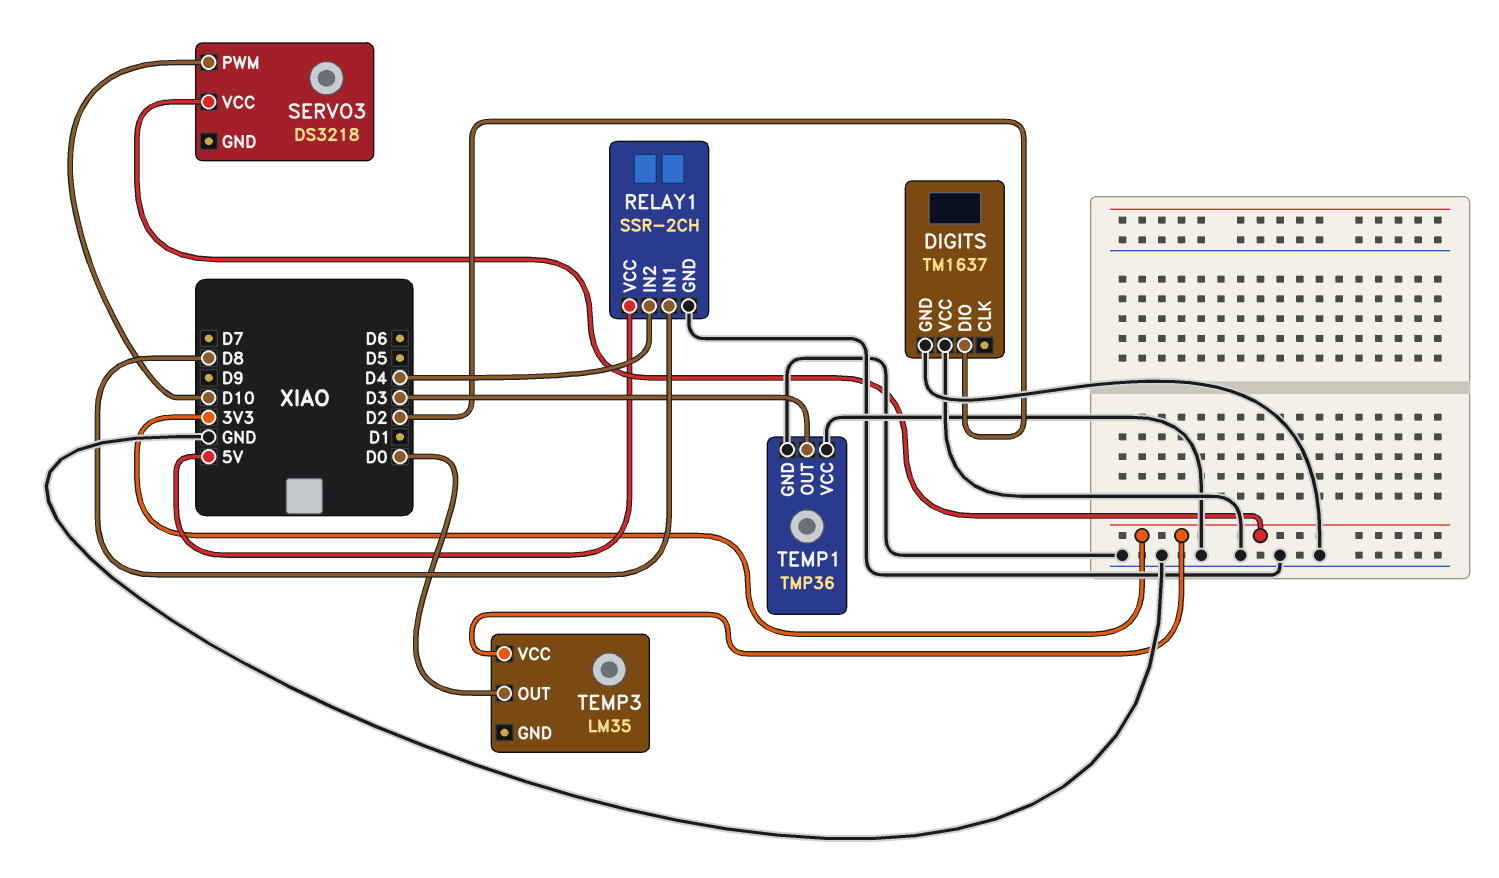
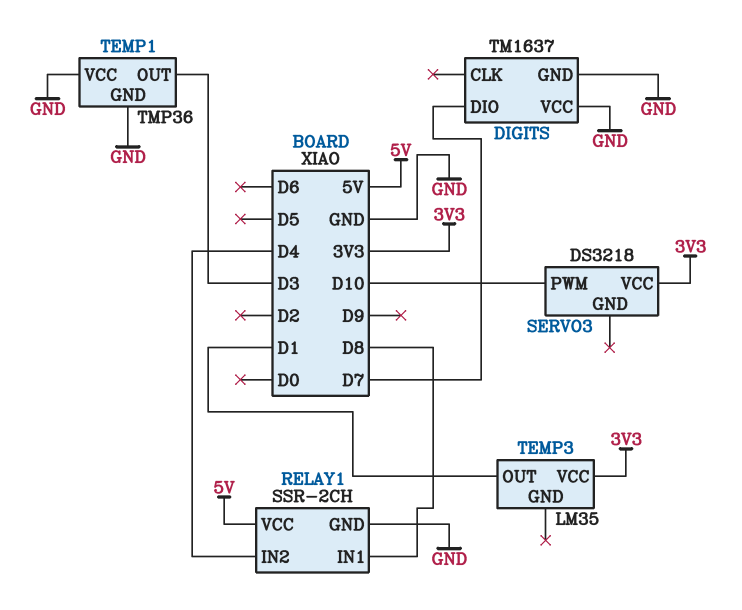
DIGITS pin DIO: D2 -> D7
TEMP3 pin OUT: D0 -> D1

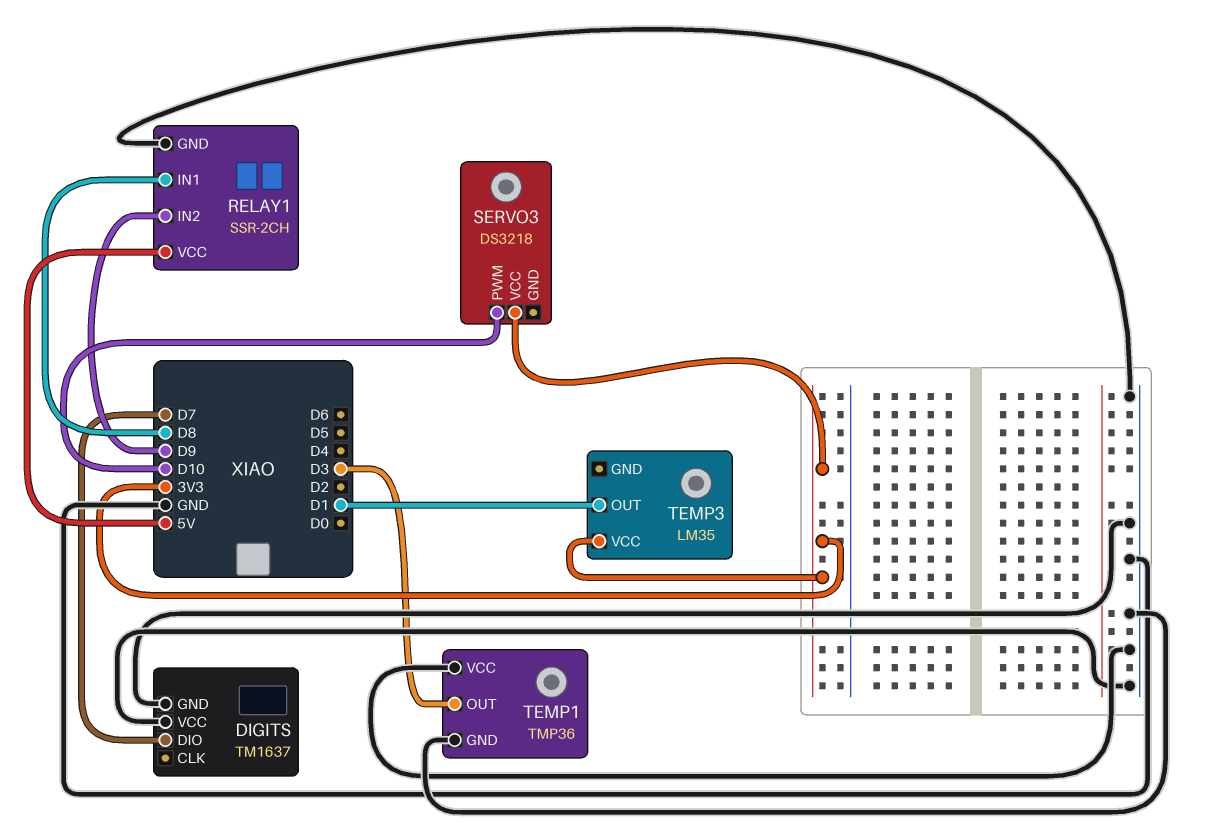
RELAY1 pin IN2: D4 -> D9

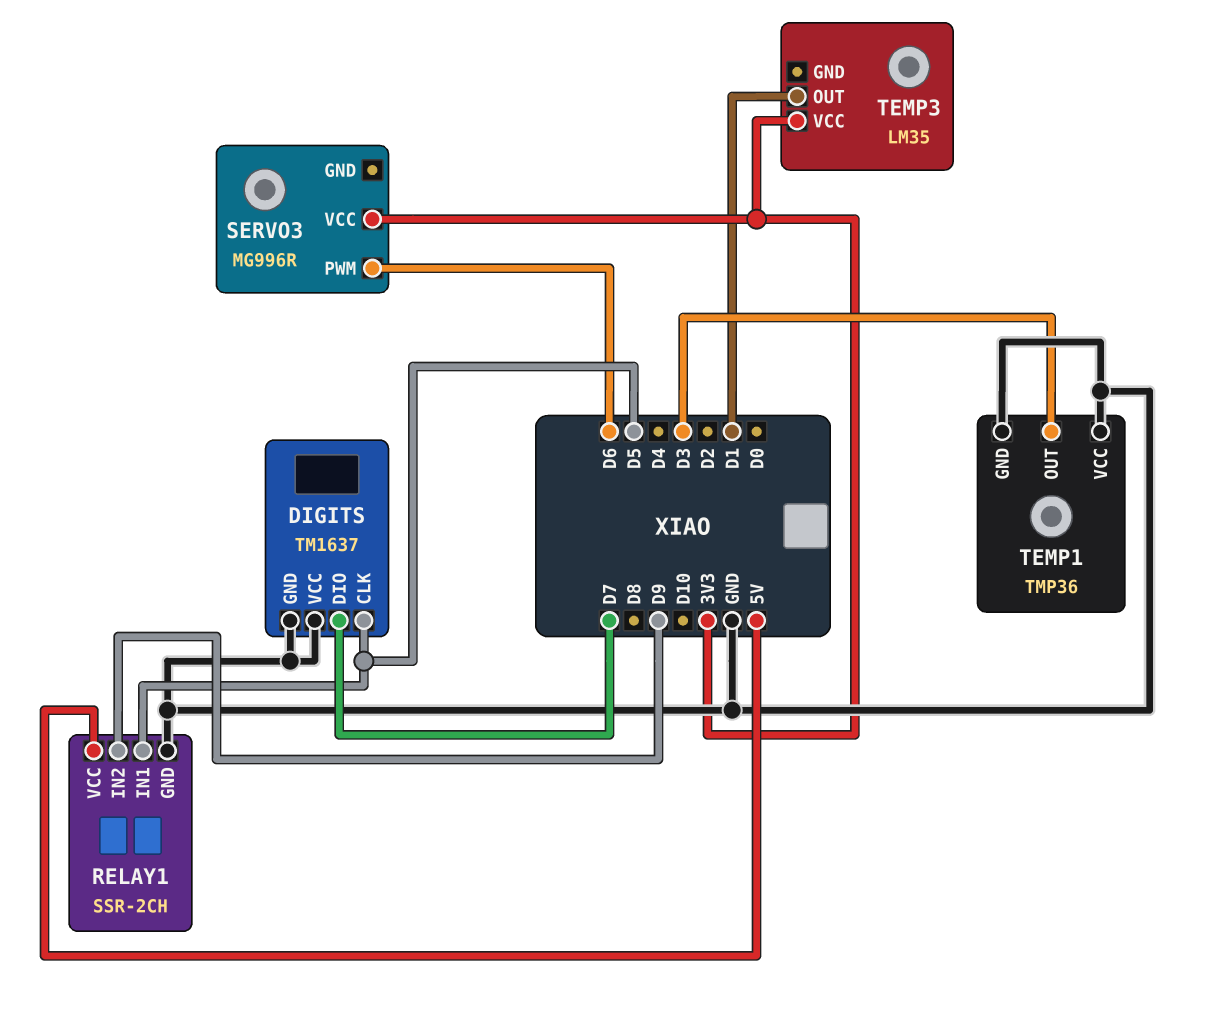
DIGITS pin CLK: none -> D5
RELAY1 pin IN1: D8 -> D5
SERVO3: DS3218 -> MG996R
SERVO3 pin PWM: D10 -> D6

